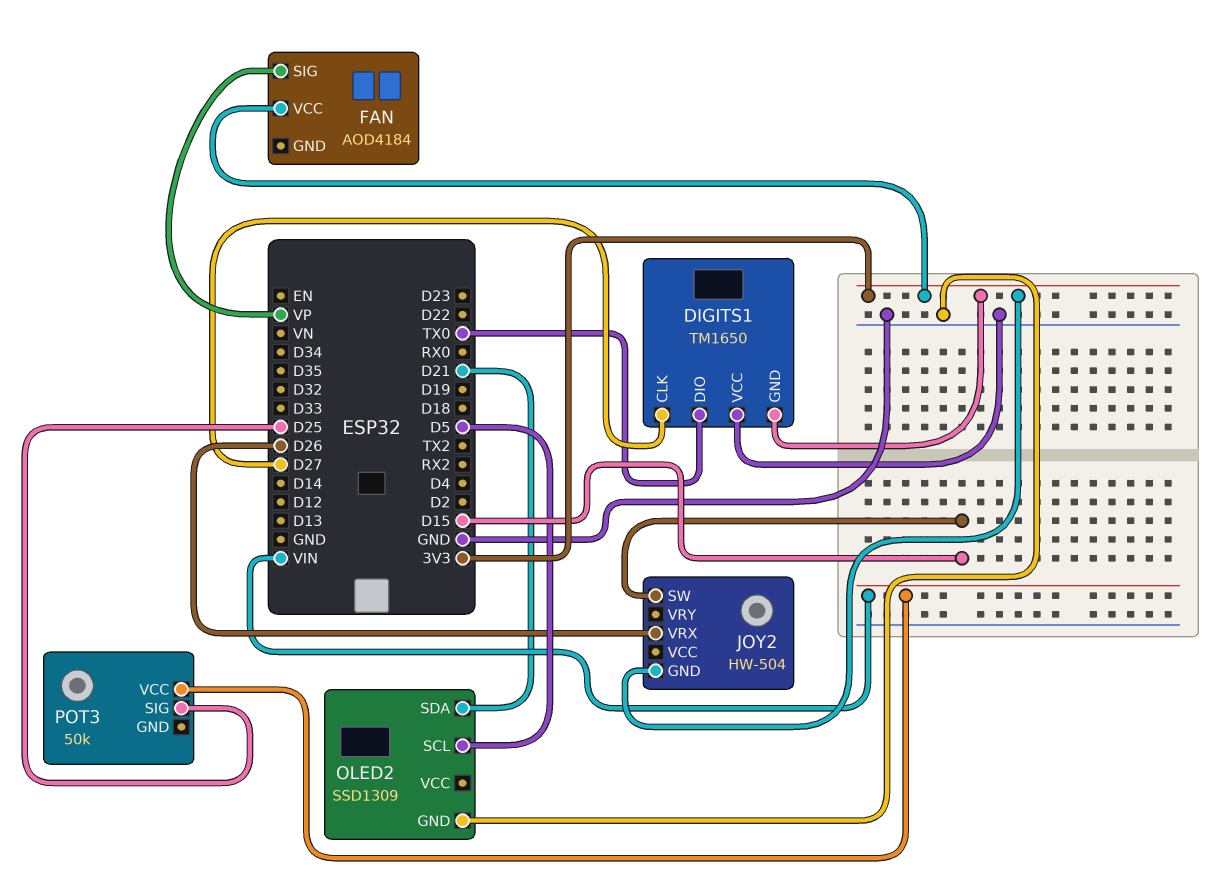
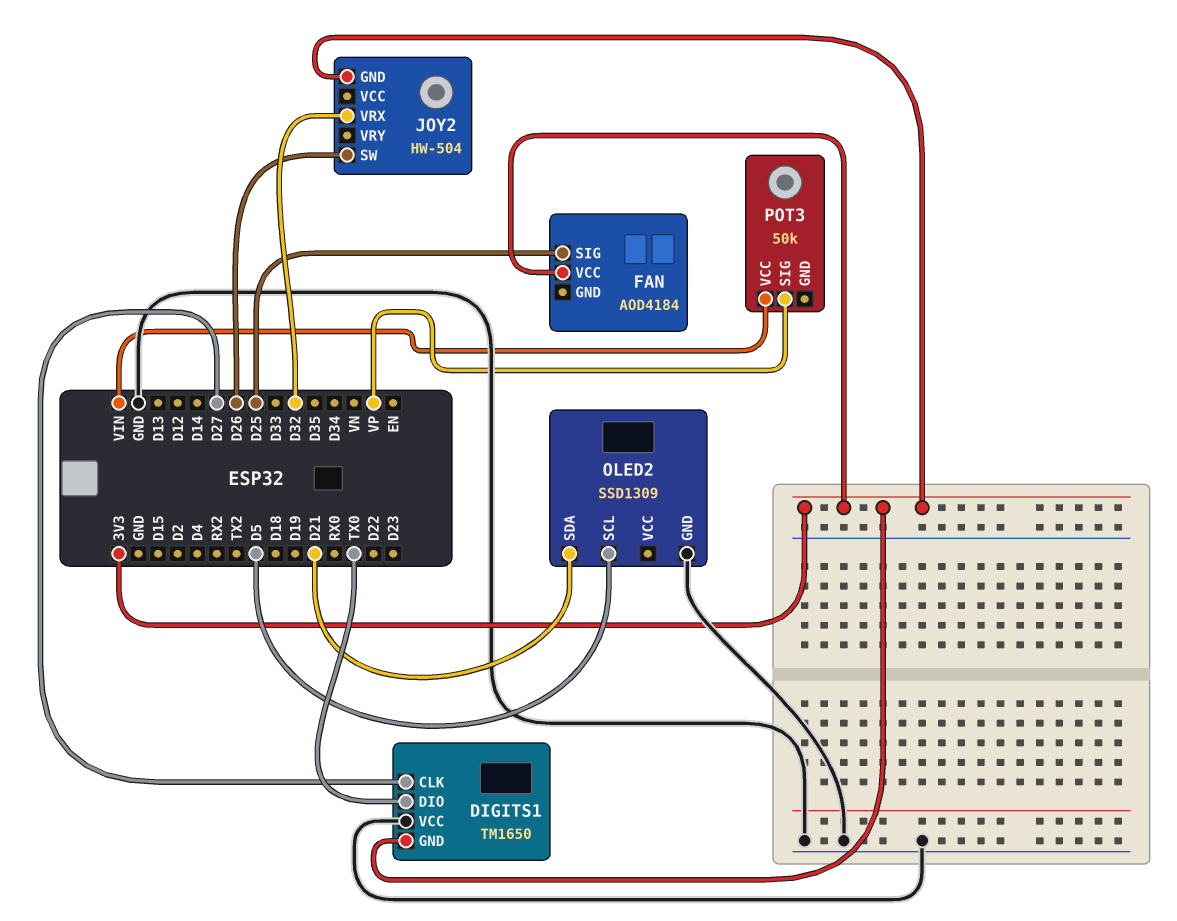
FAN pin SIG: VP -> D25
JOY2 pin SW: D15 -> D26
JOY2 pin VRX: D26 -> D32
POT3 pin SIG: D25 -> VP

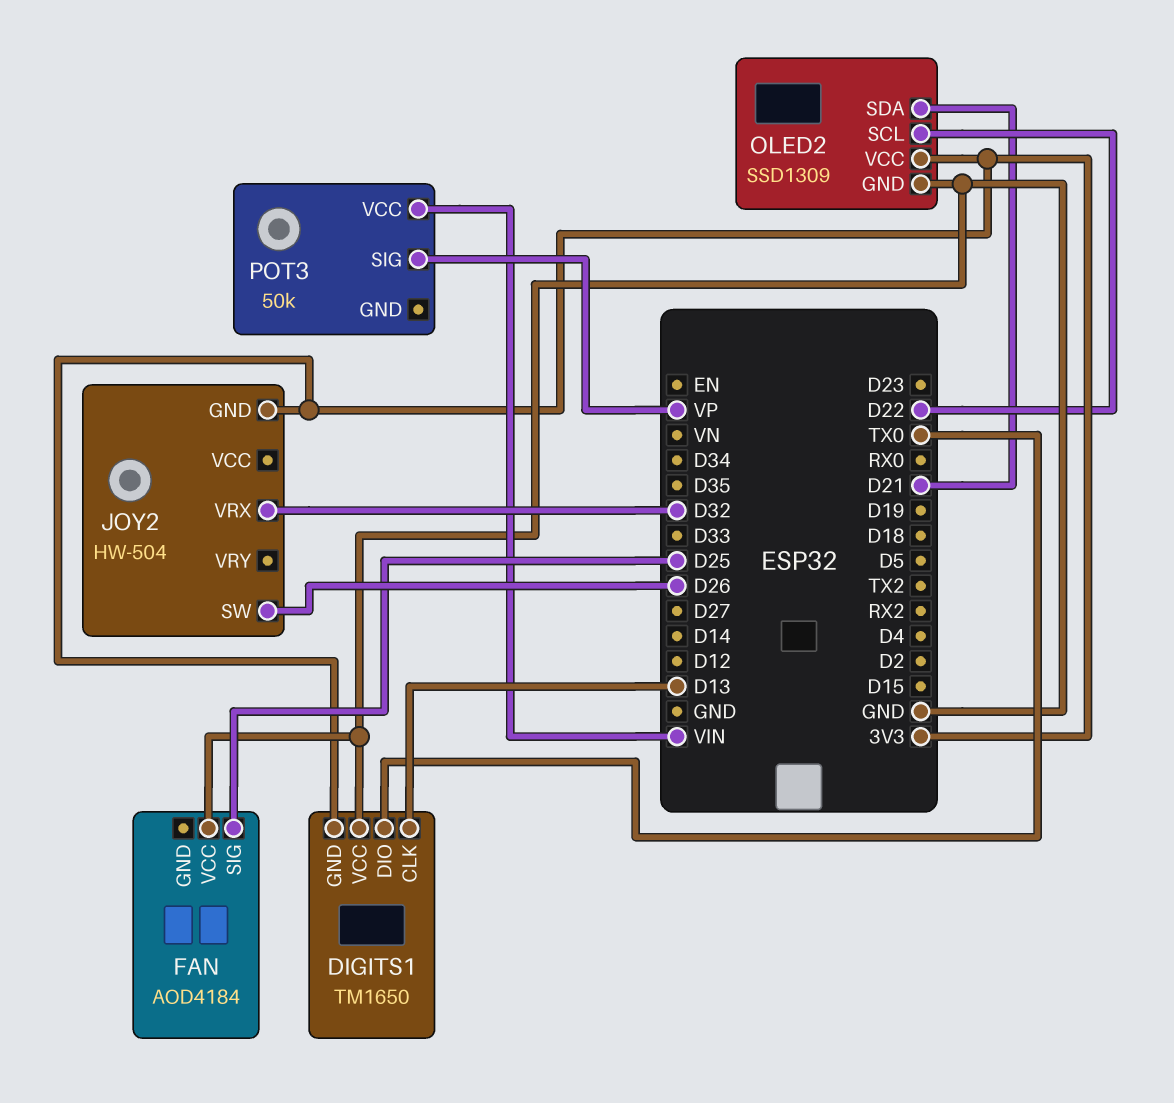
DIGITS1 pin CLK: D27 -> D13
FAN pin VCC: 3V3 -> GND
OLED2 pin SCL: D5 -> D22
OLED2 pin VCC: none -> 3V3

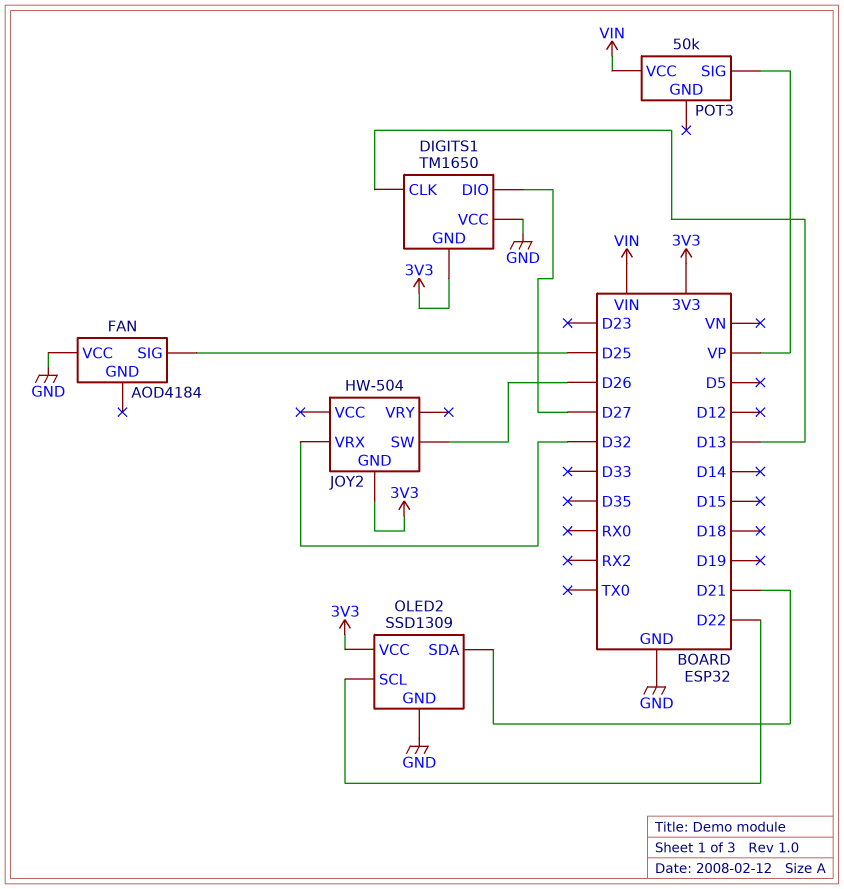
DIGITS1 pin DIO: TX0 -> D27

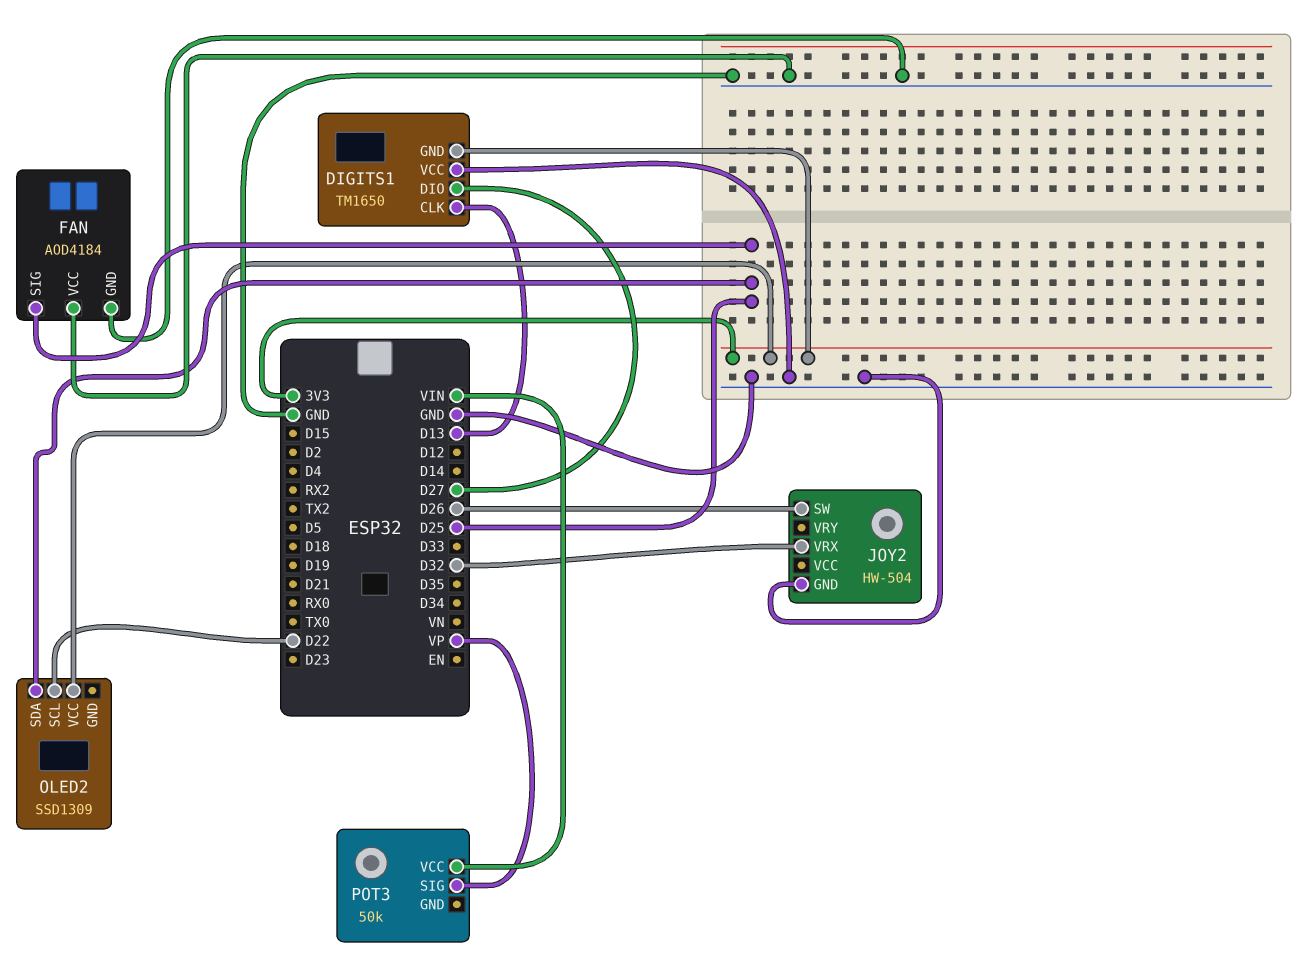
FAN pin GND: none -> GND
JOY2 pin GND: 3V3 -> GND
OLED2 pin GND: GND -> none
OLED2 pin SDA: D21 -> D25

